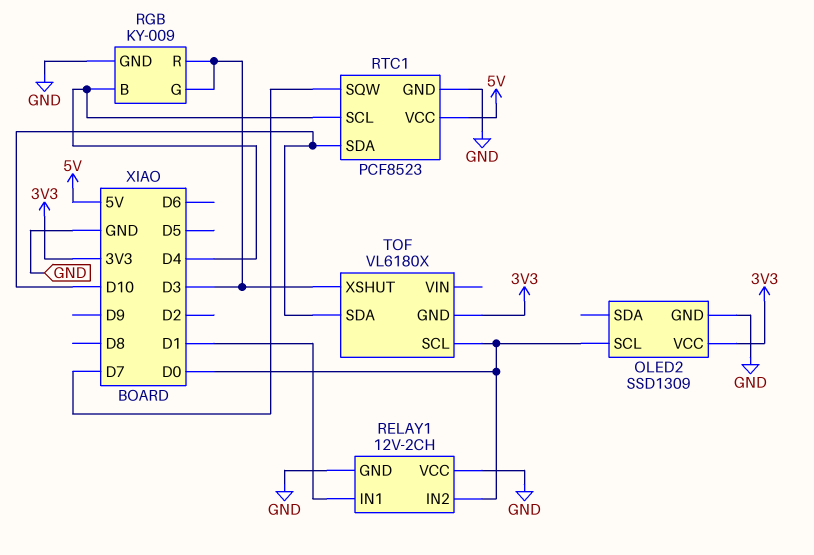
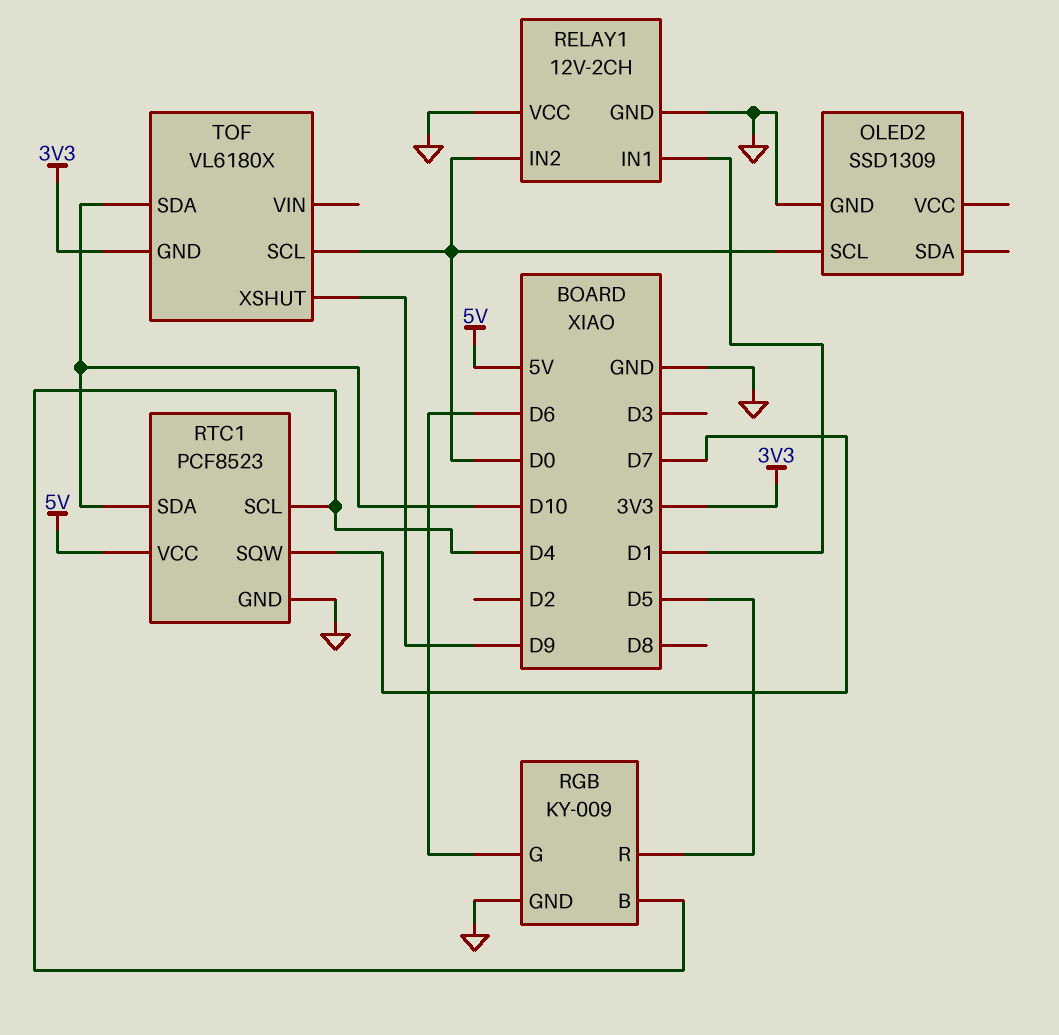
OLED2 pin VCC: 3V3 -> none
RGB pin G: D3 -> D6
RGB pin R: D3 -> D5
TOF pin XSHUT: D3 -> D9

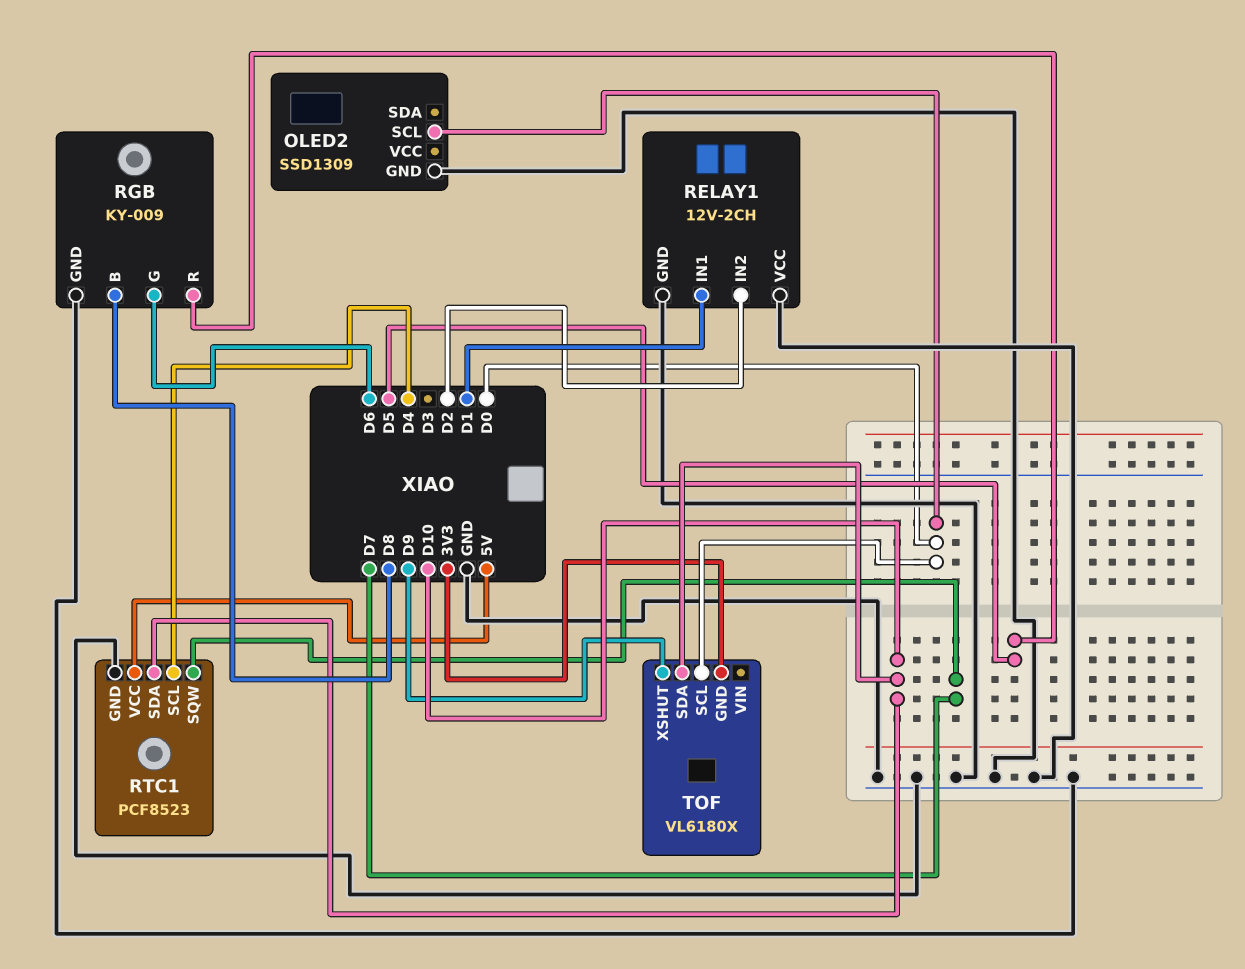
RELAY1 pin IN2: D0 -> D2
RGB pin B: D4 -> D8

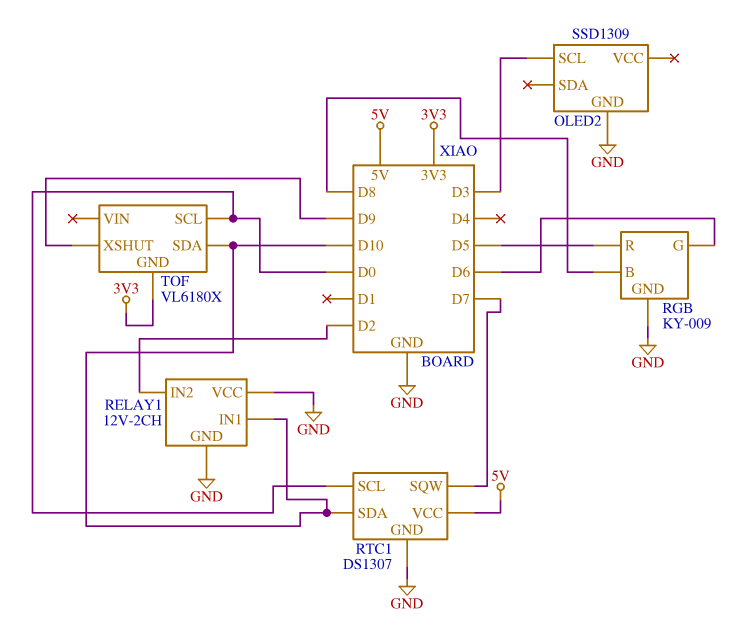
OLED2 pin SCL: D0 -> D3
RELAY1 pin IN1: D1 -> D10
RTC1: PCF8523 -> DS1307
RTC1 pin SCL: D4 -> D0

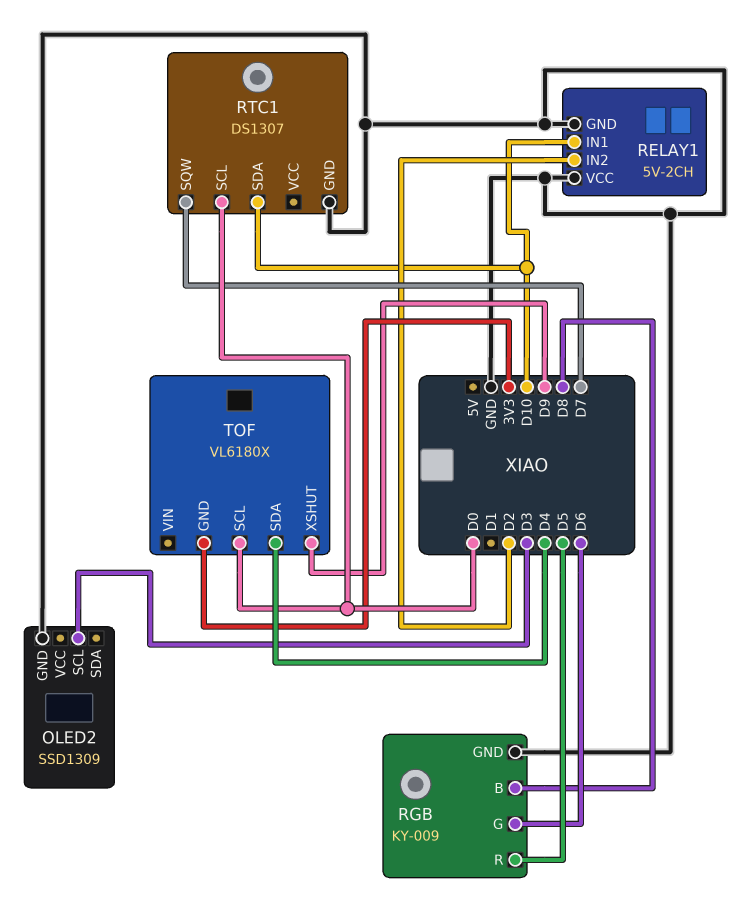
RELAY1: 12V-2CH -> 5V-2CH
RTC1 pin VCC: 5V -> none
TOF pin SDA: D10 -> D4

